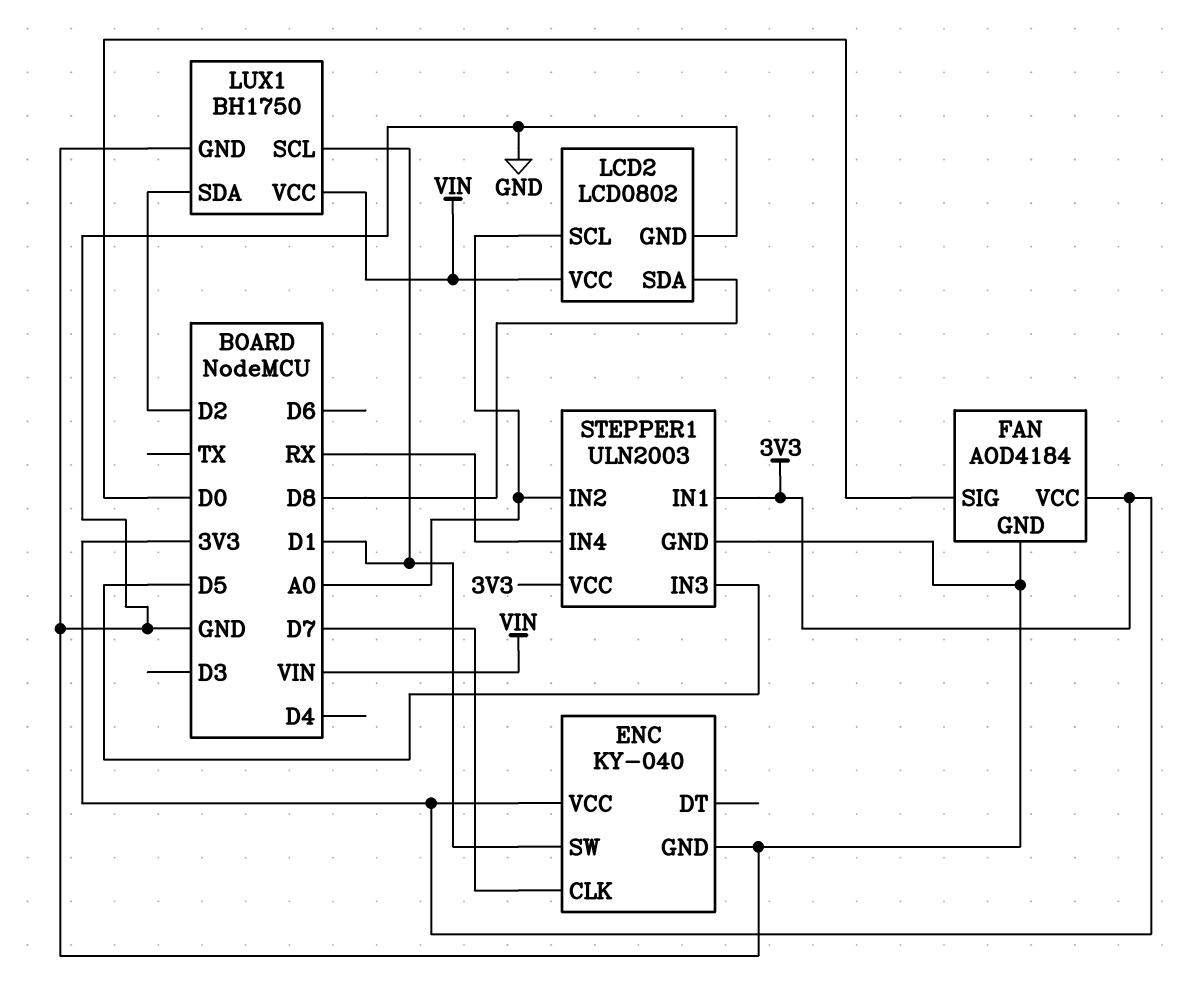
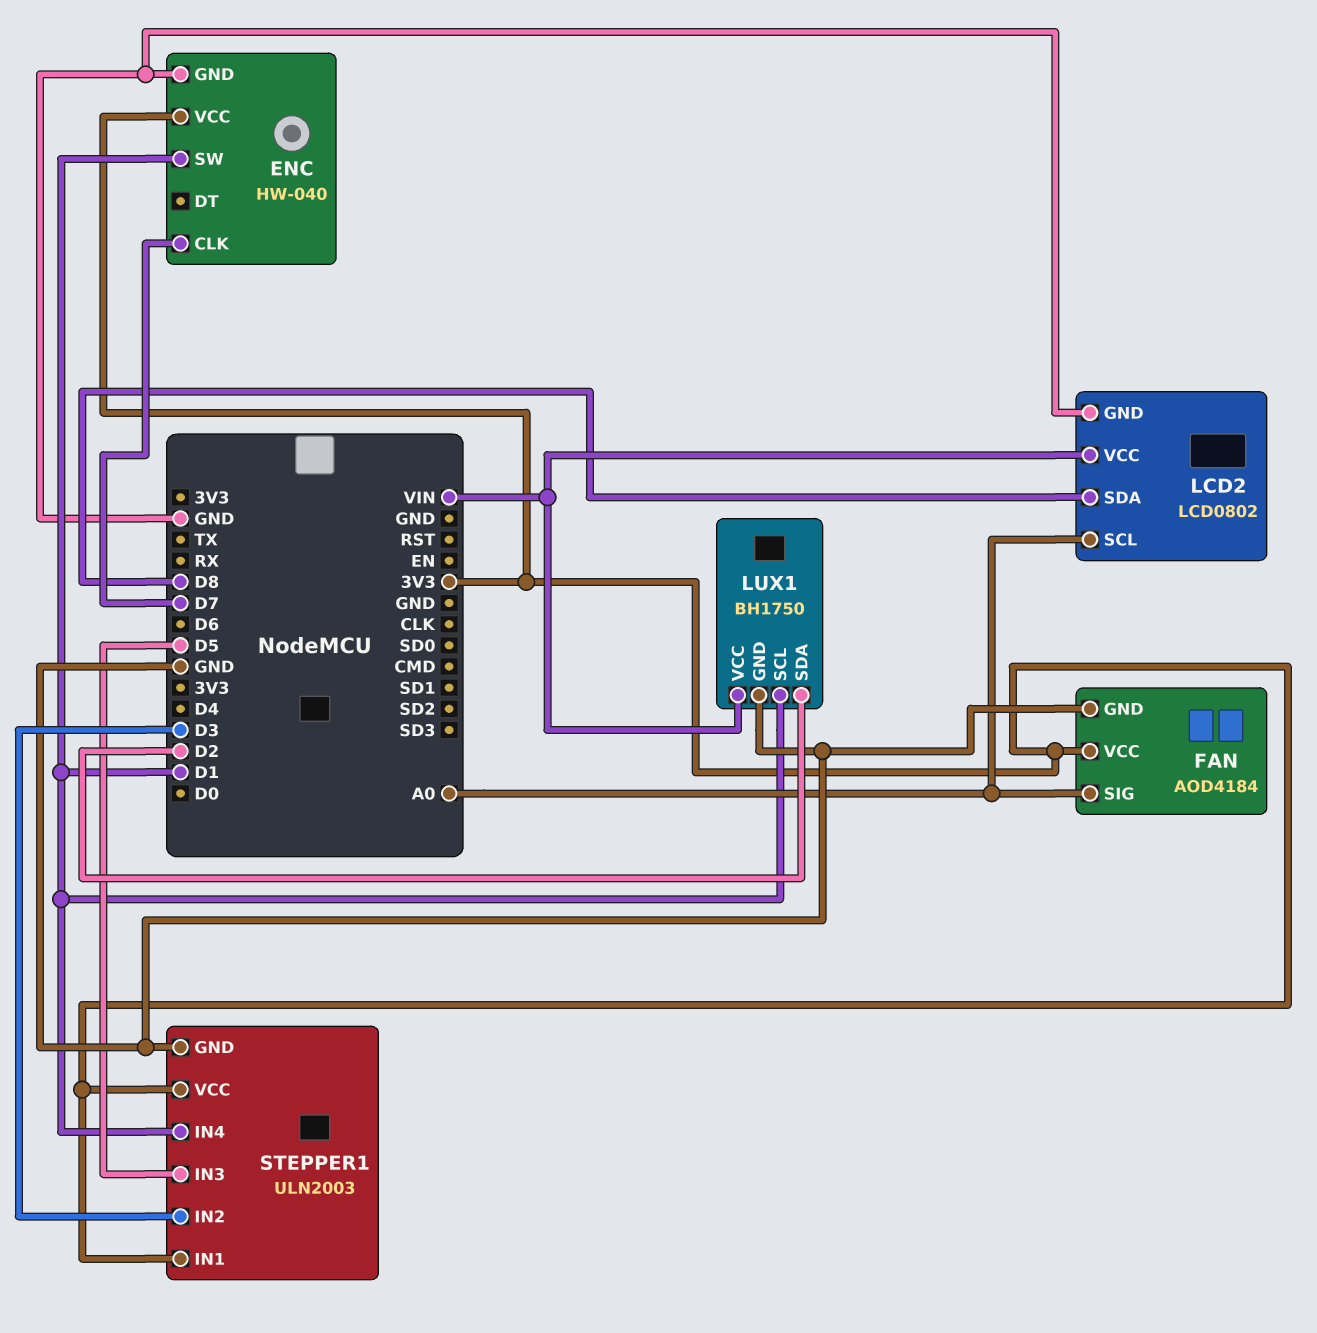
ENC: KY-040 -> HW-040
FAN pin SIG: D0 -> A0
STEPPER1 pin IN2: A0 -> D3
STEPPER1 pin IN4: RX -> D1

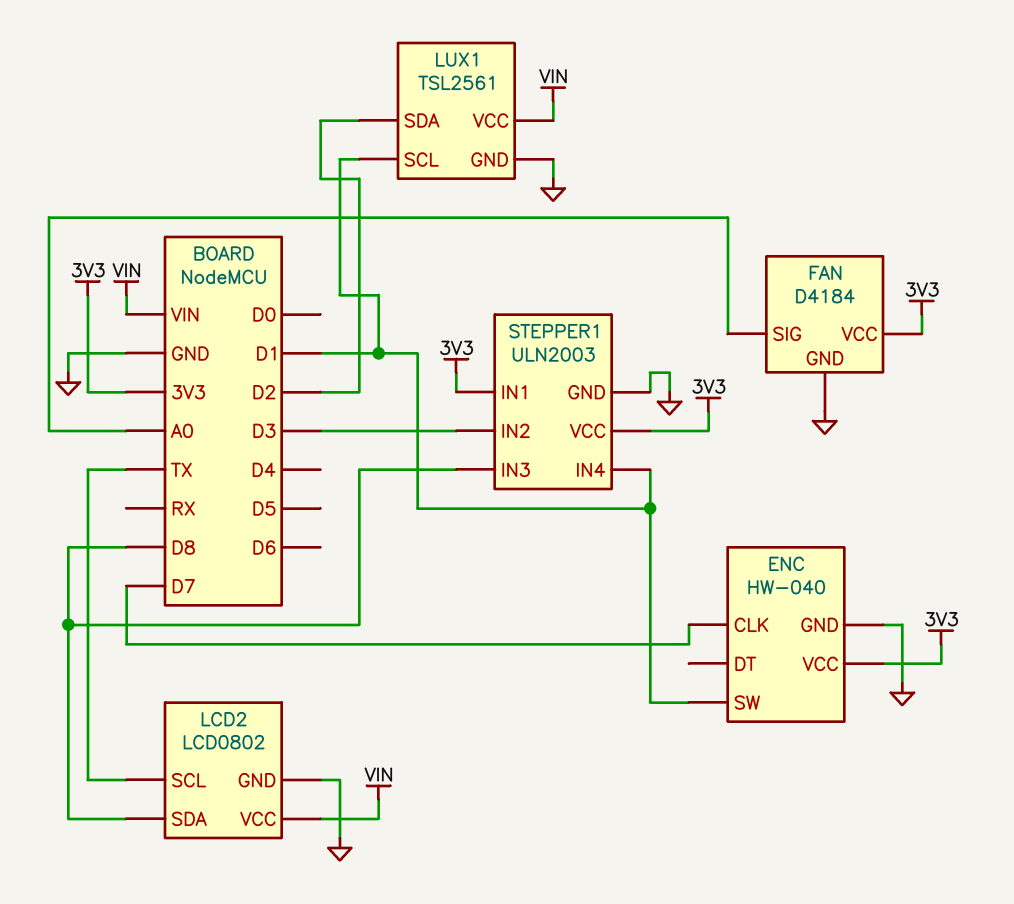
FAN: AOD4184 -> D4184
LCD2 pin SCL: A0 -> TX
LUX1: BH1750 -> TSL2561
STEPPER1 pin IN3: D5 -> D8

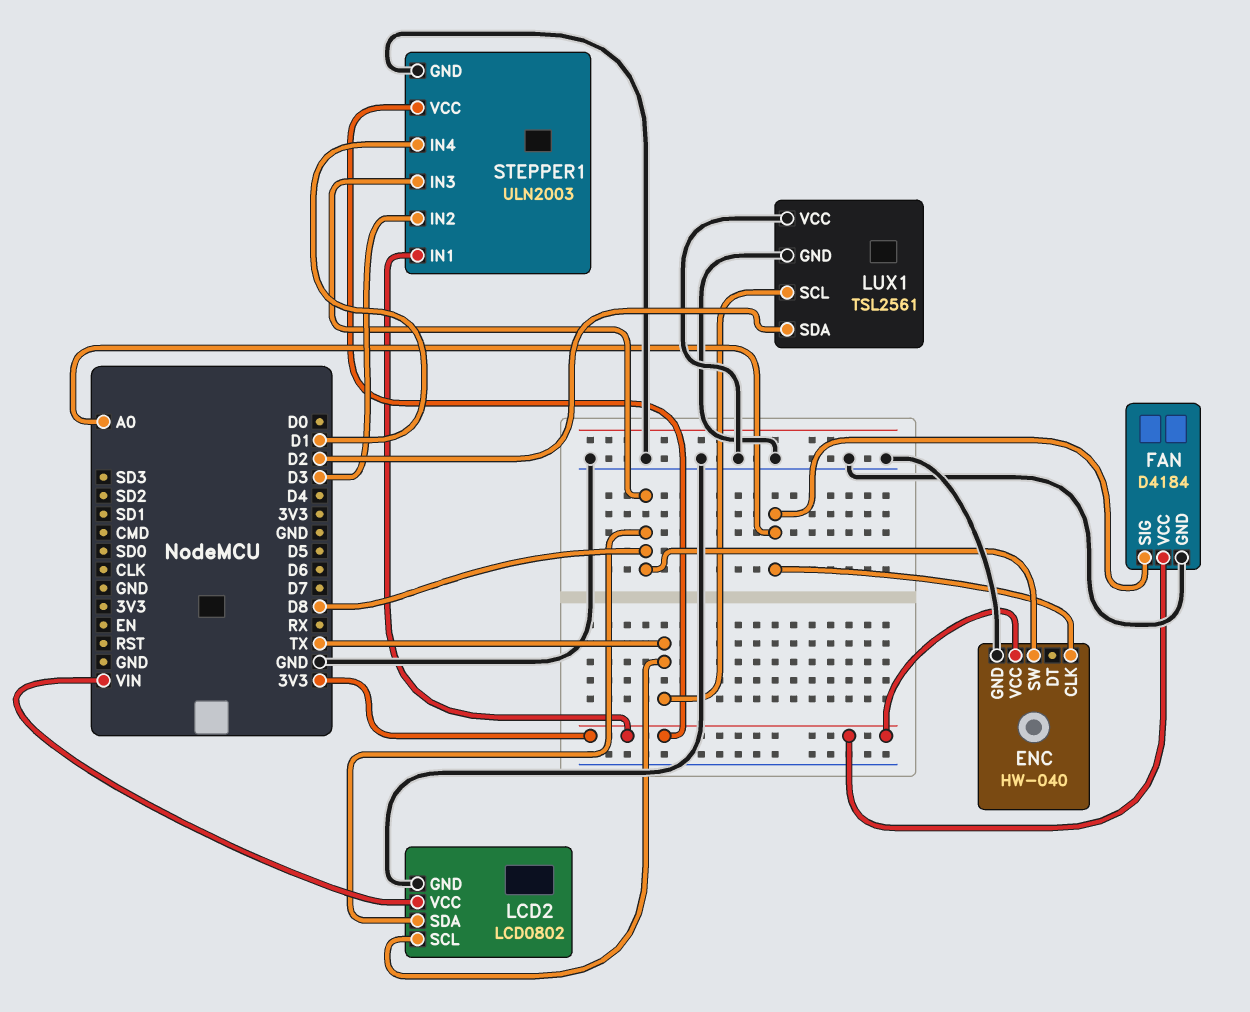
ENC pin CLK: D7 -> A0
ENC pin SW: D1 -> D8
LUX1 pin SCL: D1 -> TX
LUX1 pin VCC: VIN -> GND

